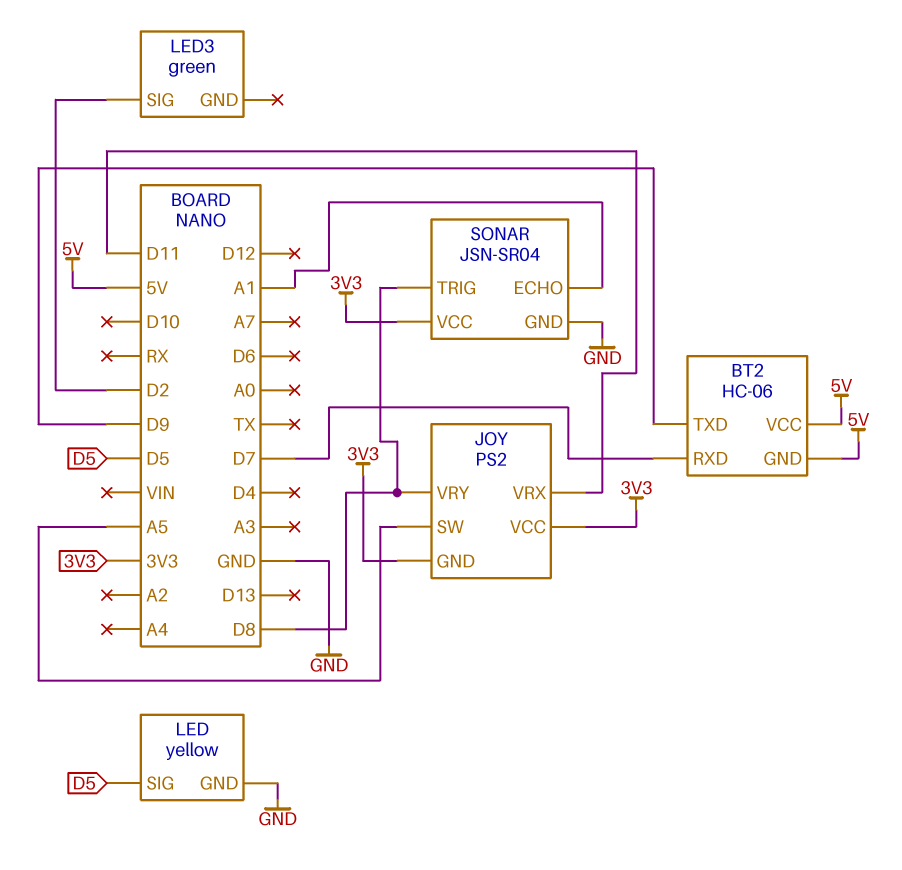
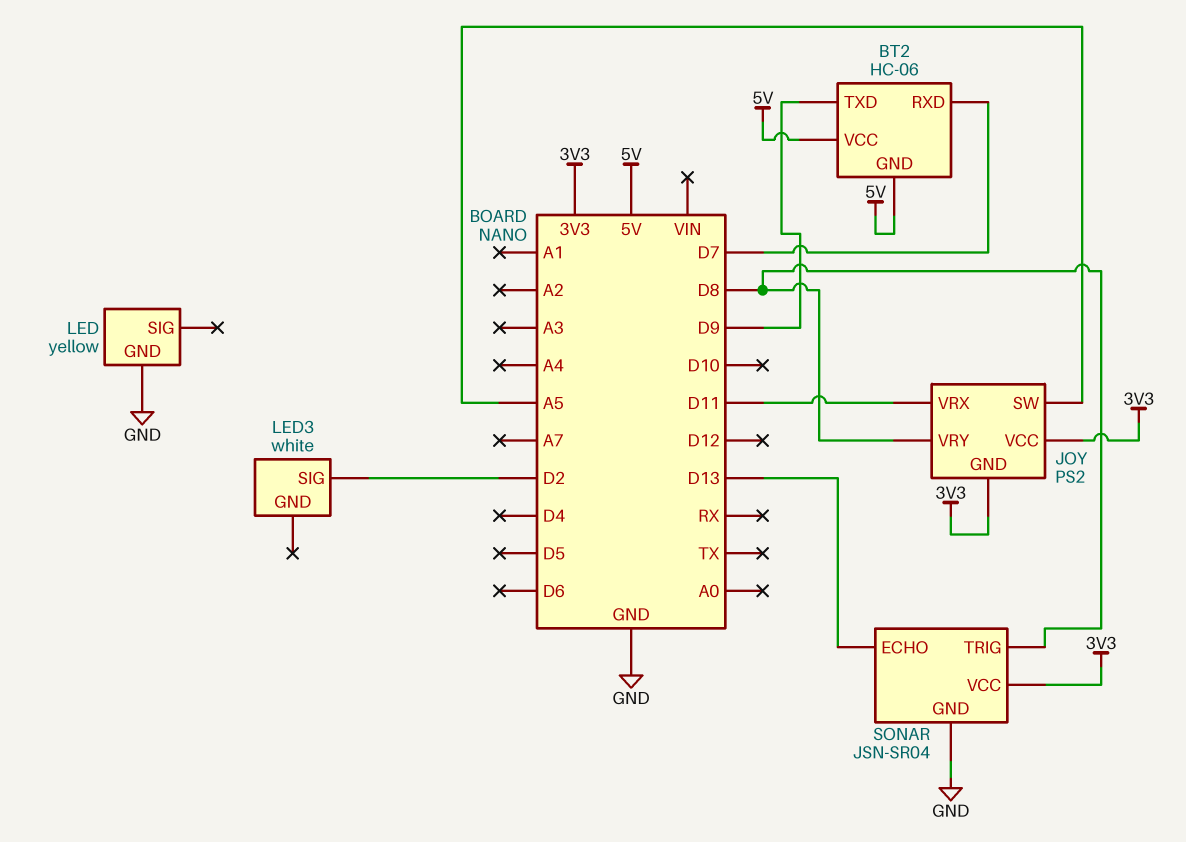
LED pin SIG: D5 -> none
LED3: green -> white
SONAR pin ECHO: A1 -> D13

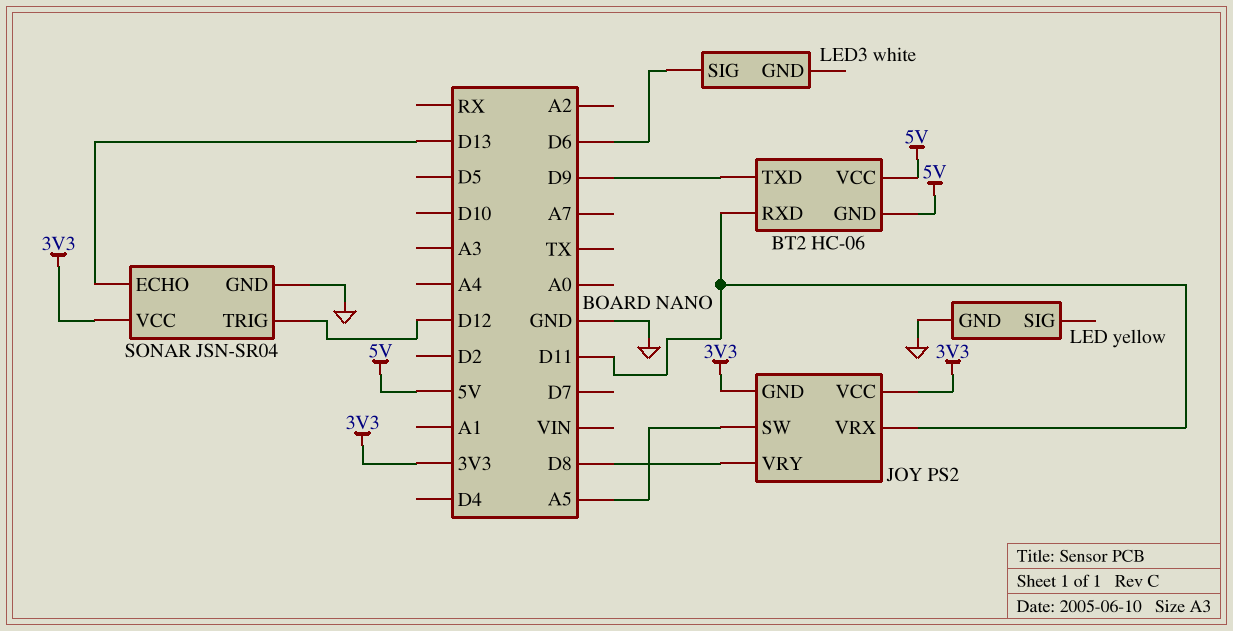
BT2 pin RXD: D7 -> D11
LED3 pin SIG: D2 -> D6
SONAR pin TRIG: D8 -> D12

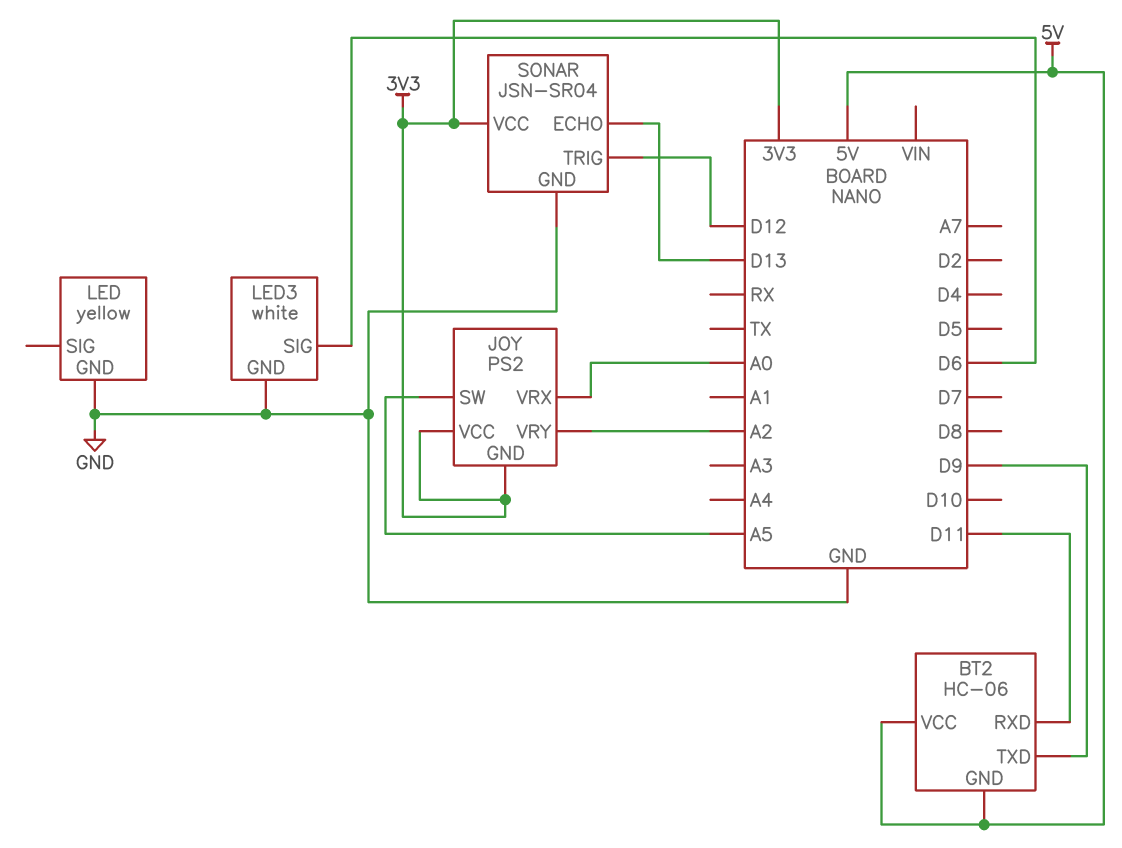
JOY pin VRX: D11 -> A0
JOY pin VRY: D8 -> A2
LED3 pin GND: none -> GND

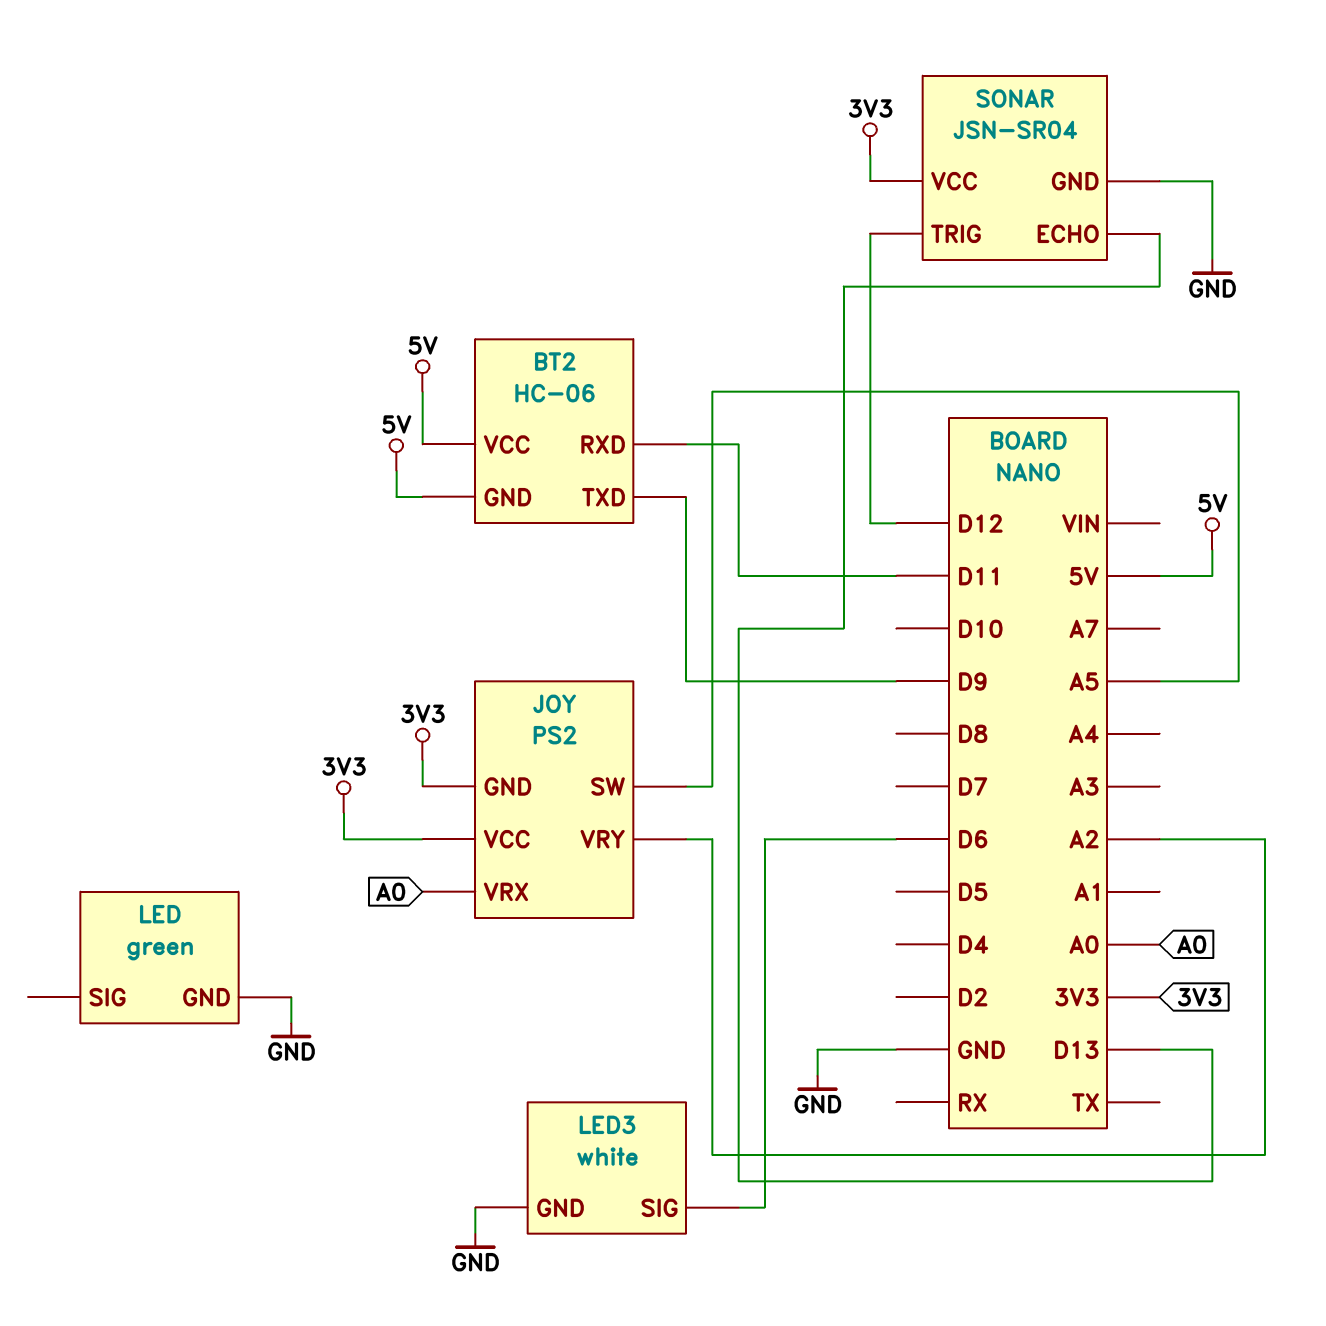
LED: yellow -> green

